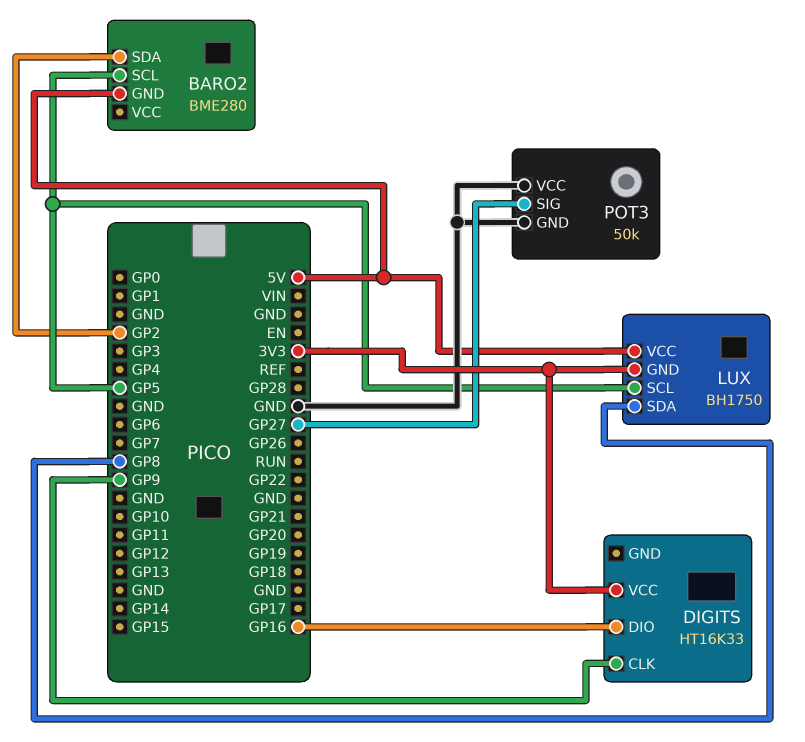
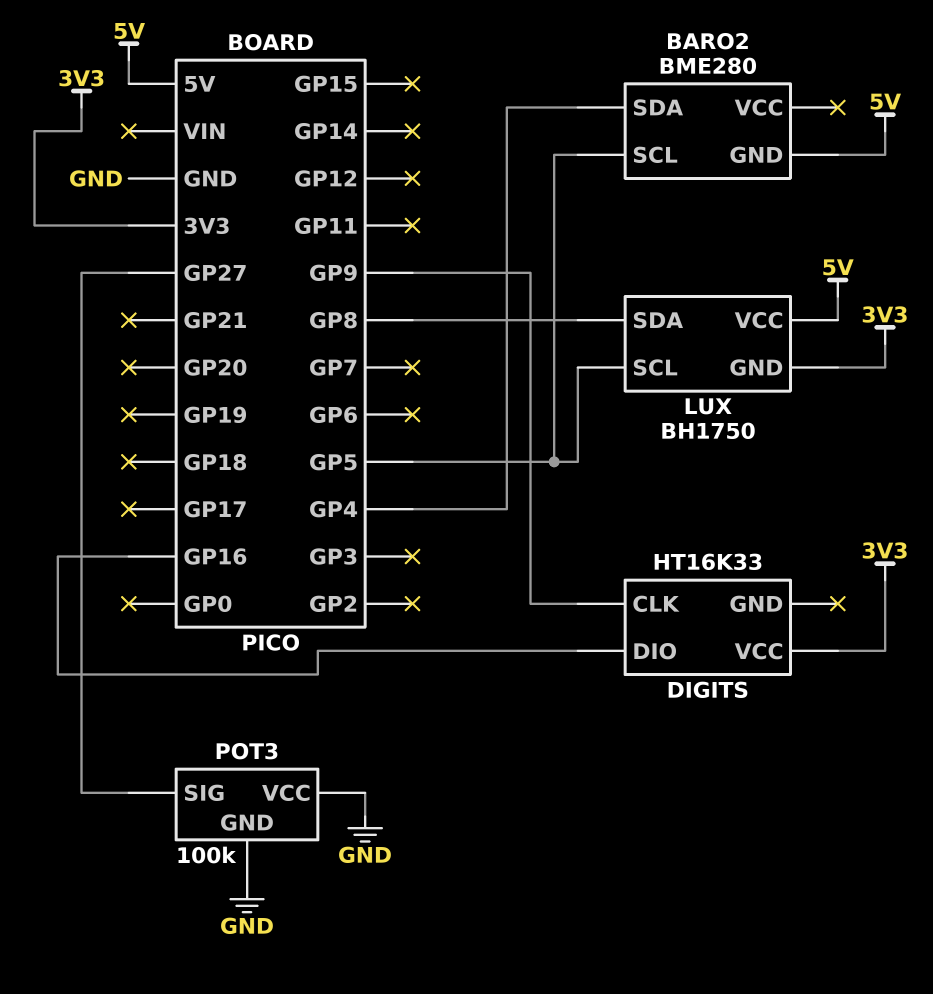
BARO2 pin SDA: GP2 -> GP4
POT3: 50k -> 100k

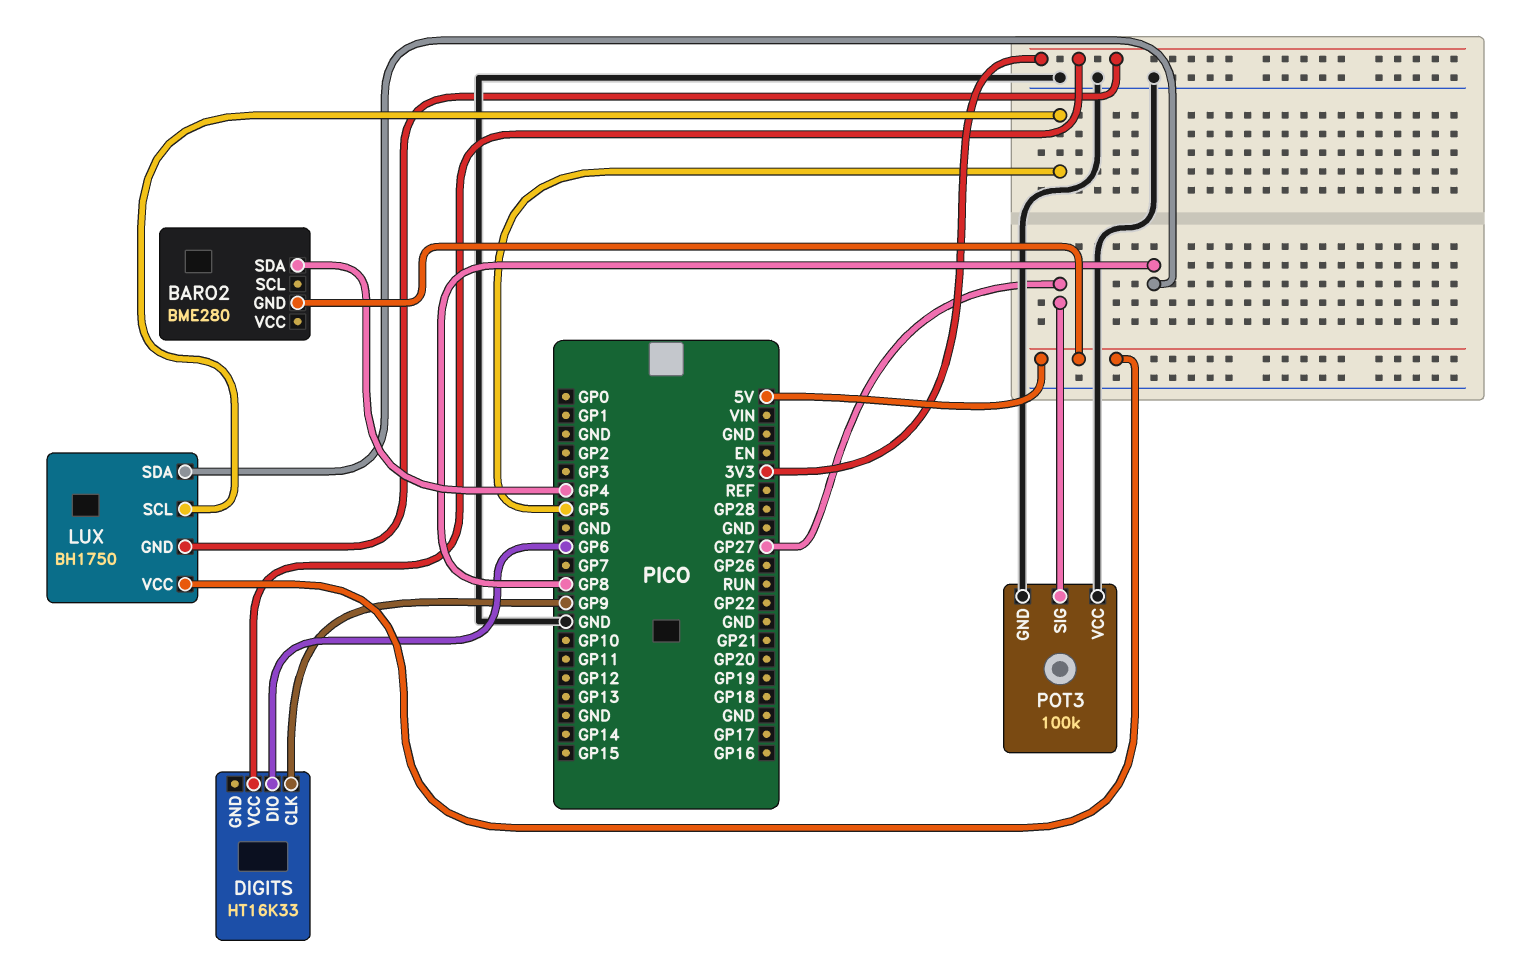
BARO2 pin SCL: GP5 -> none
DIGITS pin DIO: GP16 -> GP6

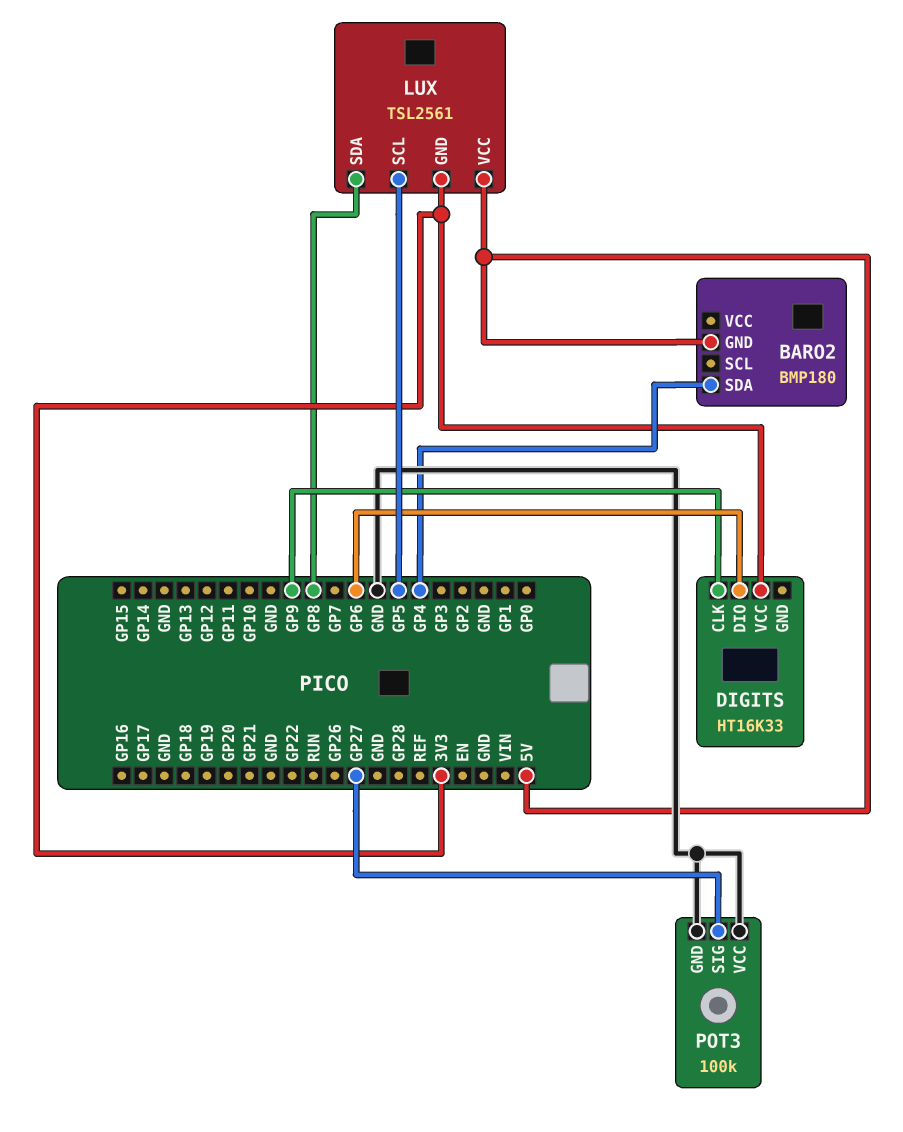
BARO2: BME280 -> BMP180
LUX: BH1750 -> TSL2561

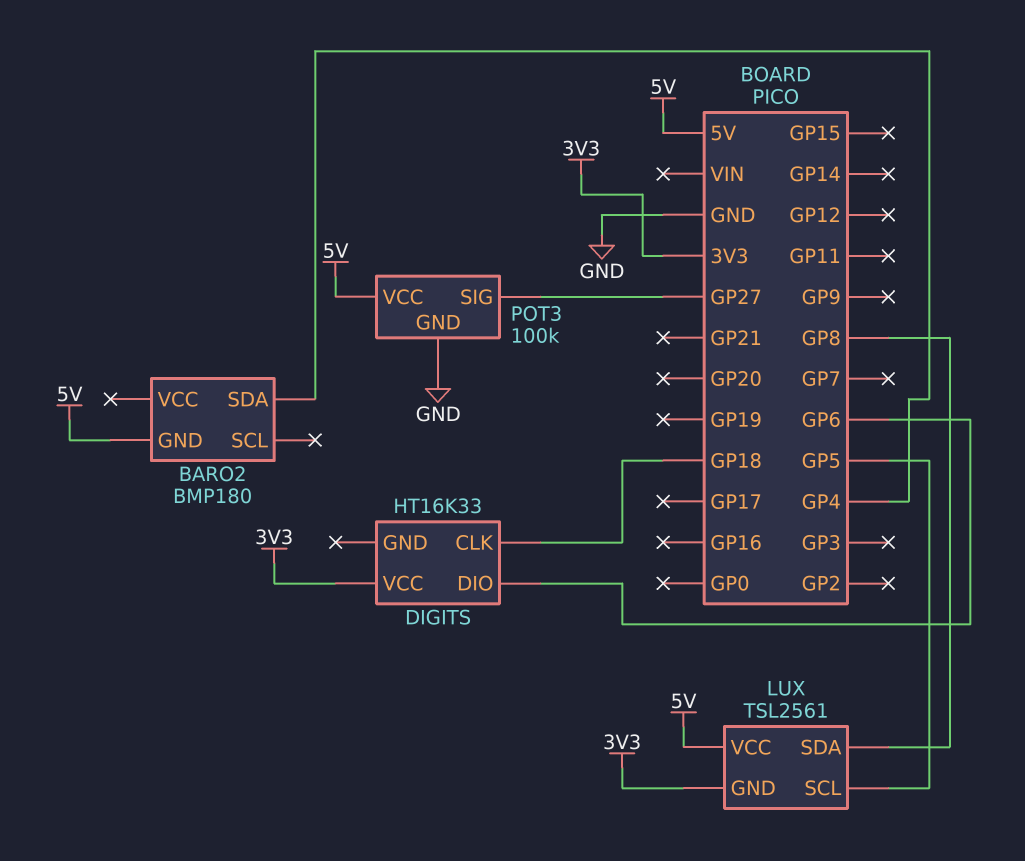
DIGITS pin CLK: GP9 -> GP18
POT3 pin VCC: GND -> 5V

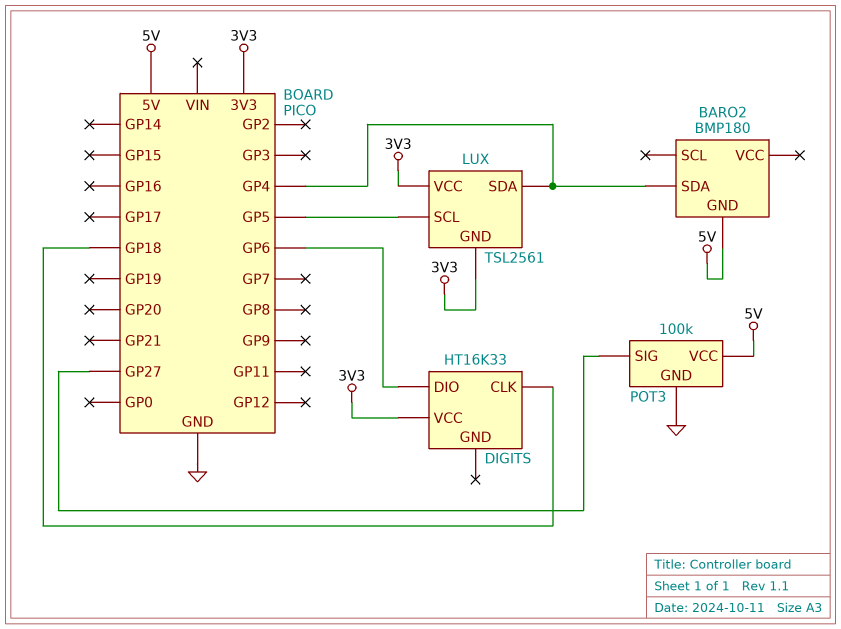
LUX pin SDA: GP8 -> GP4
LUX pin VCC: 5V -> 3V3

